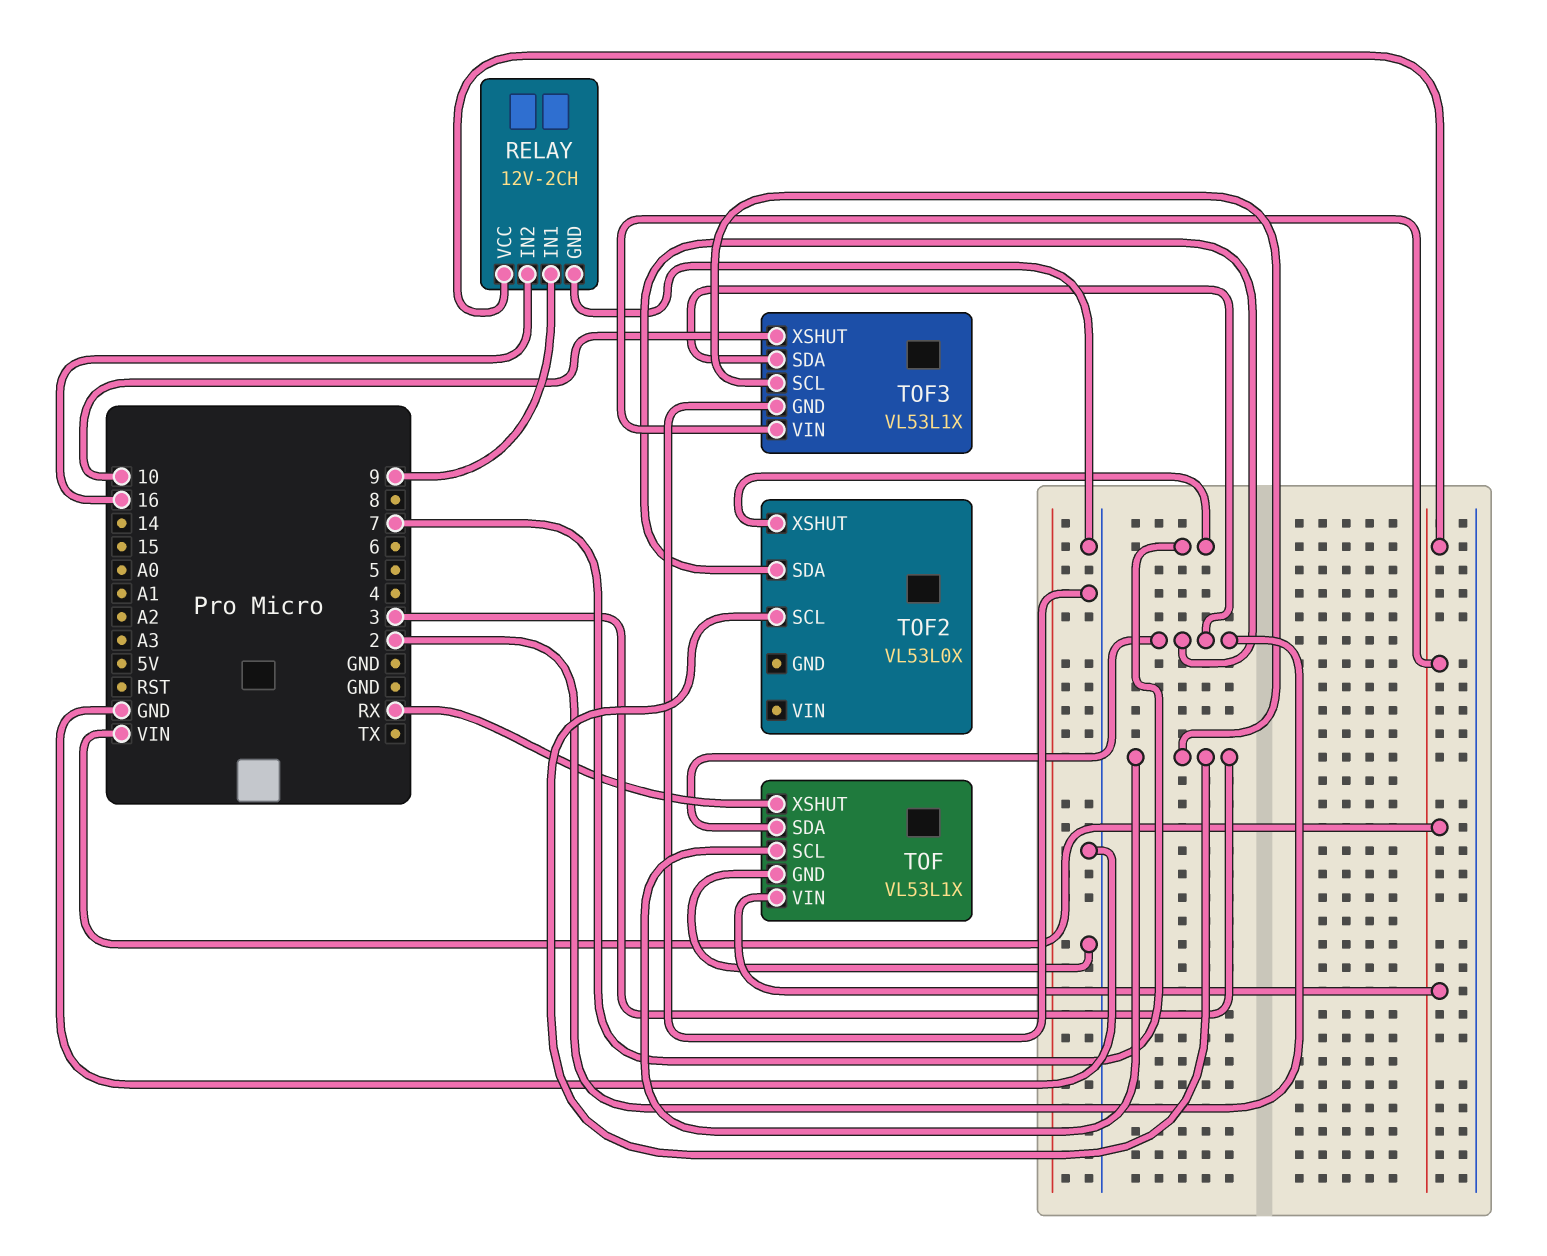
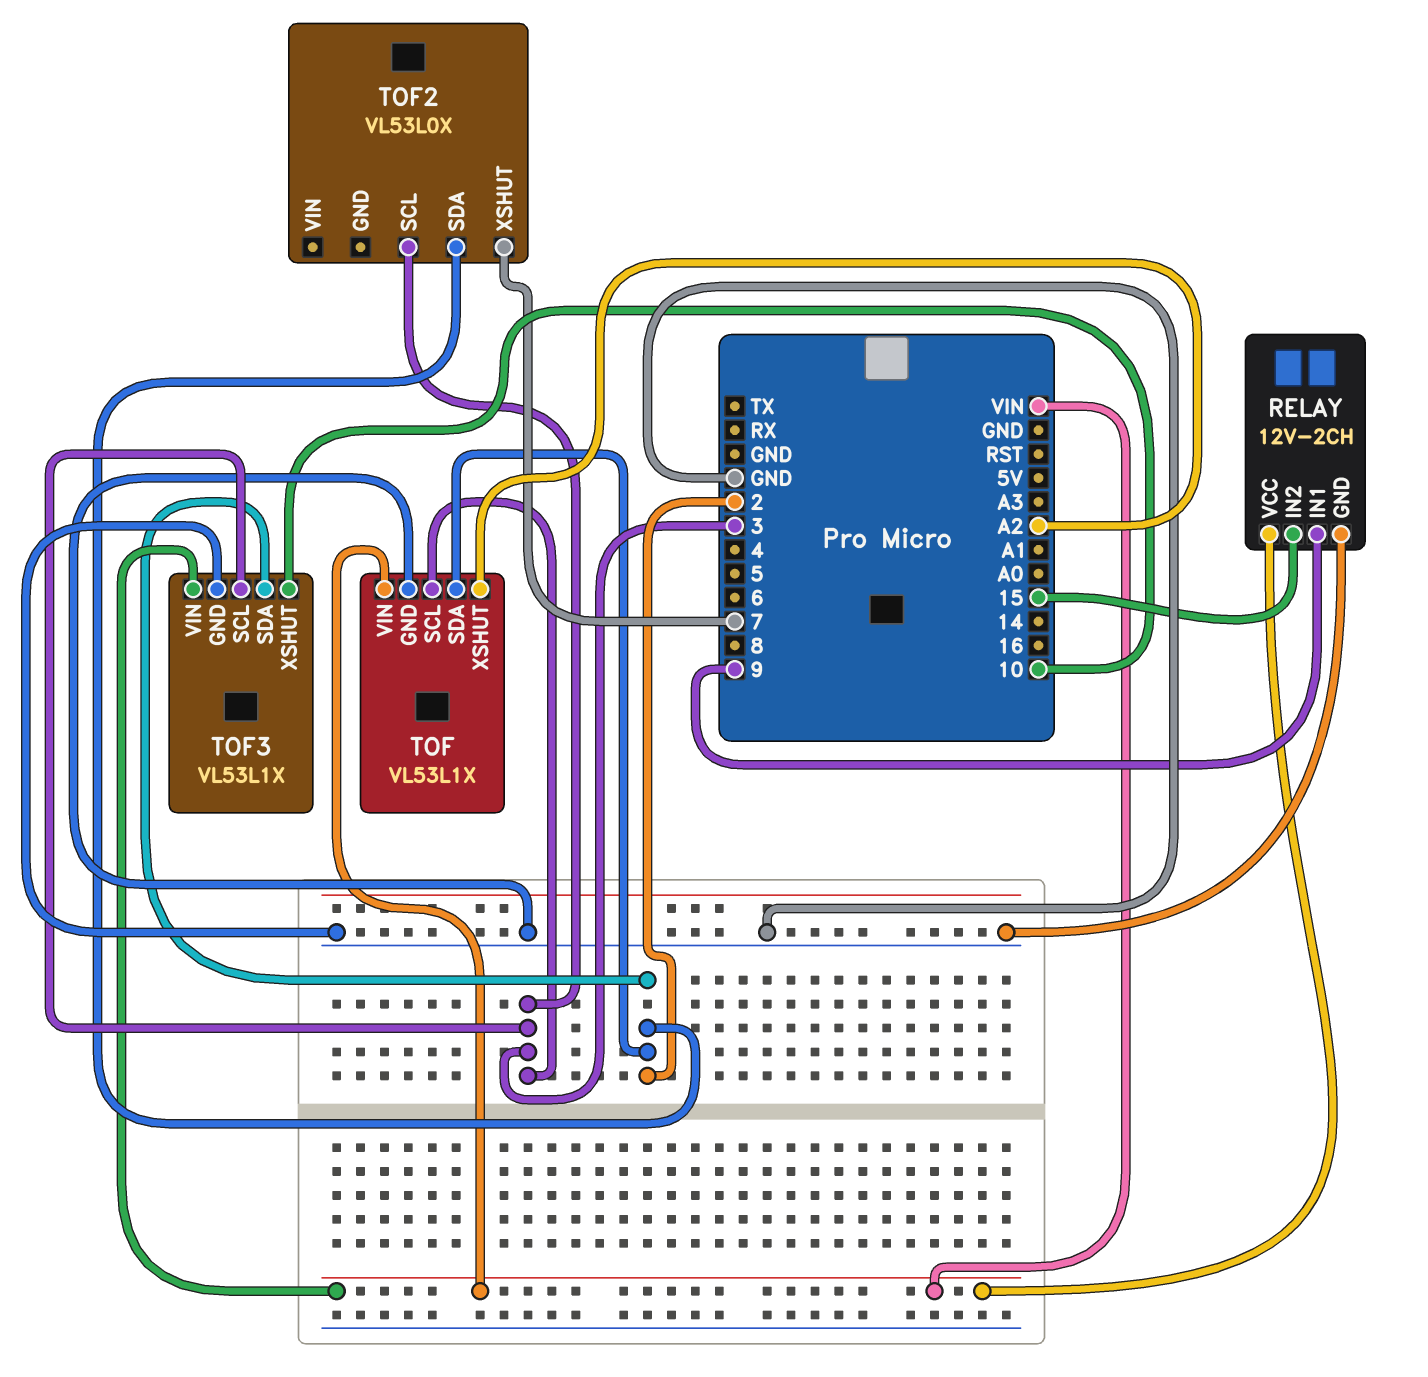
RELAY pin IN2: 16 -> 15
TOF pin XSHUT: RX -> A2

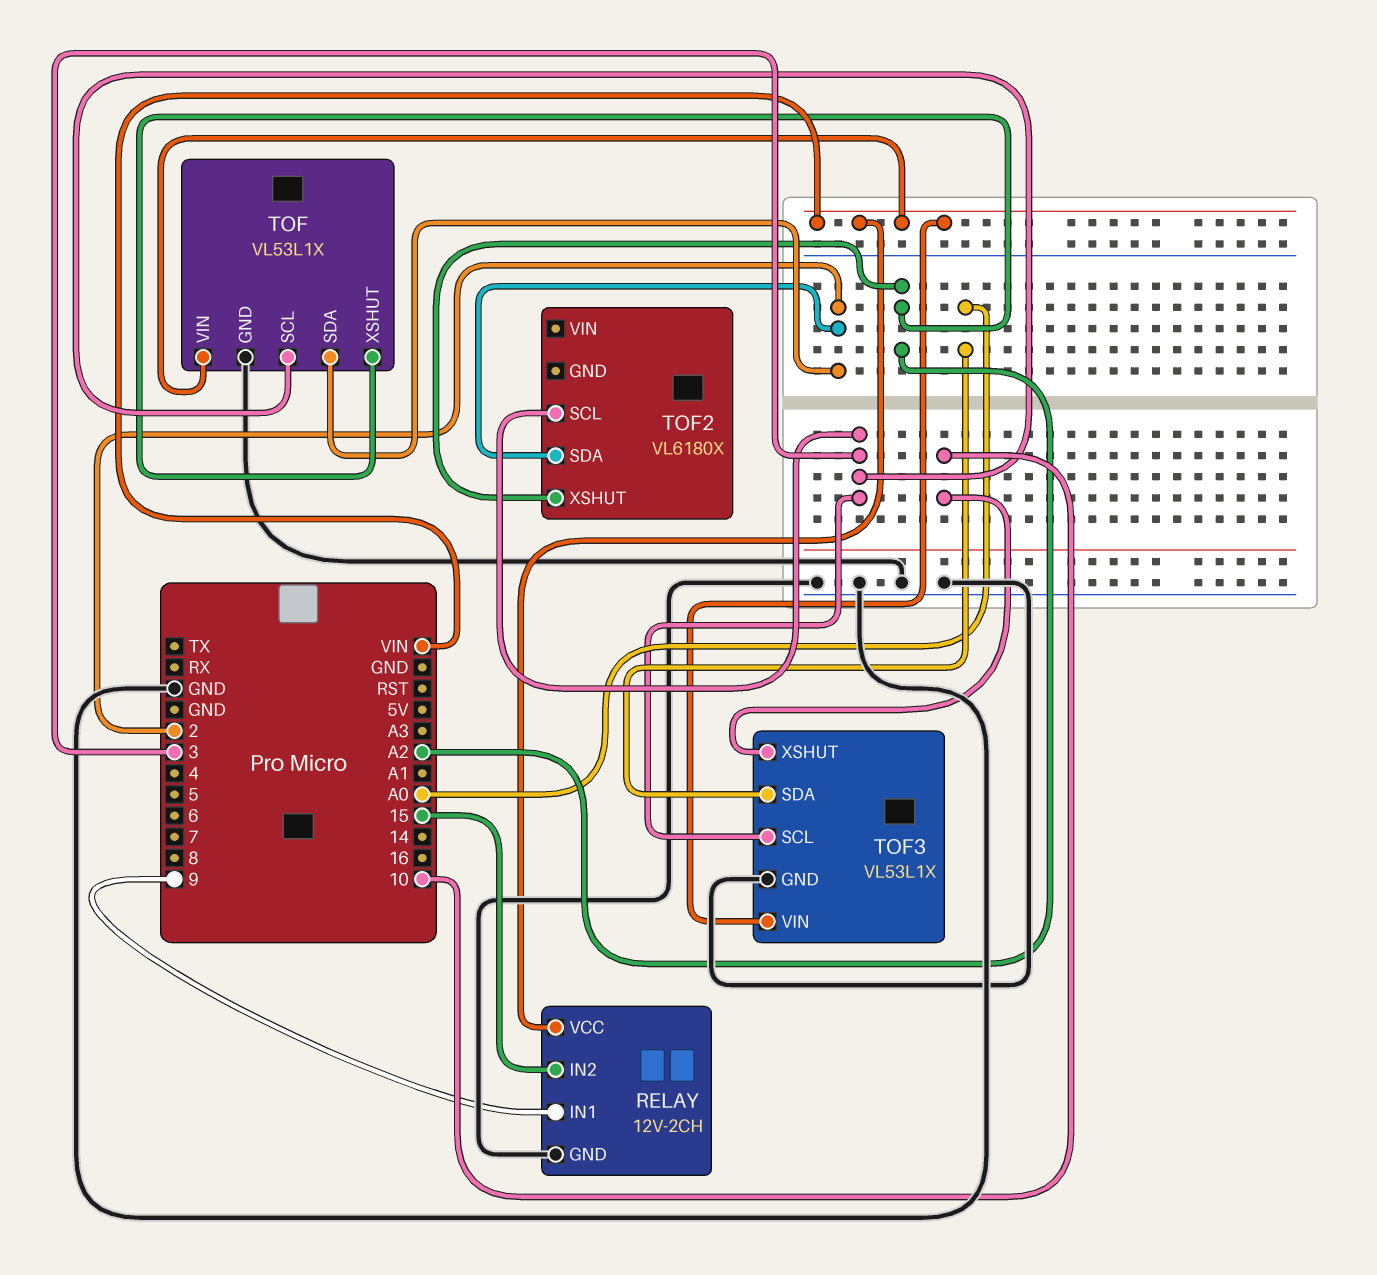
TOF2: VL53L0X -> VL6180X
TOF2 pin XSHUT: 7 -> A2
TOF3 pin SDA: 2 -> A0

